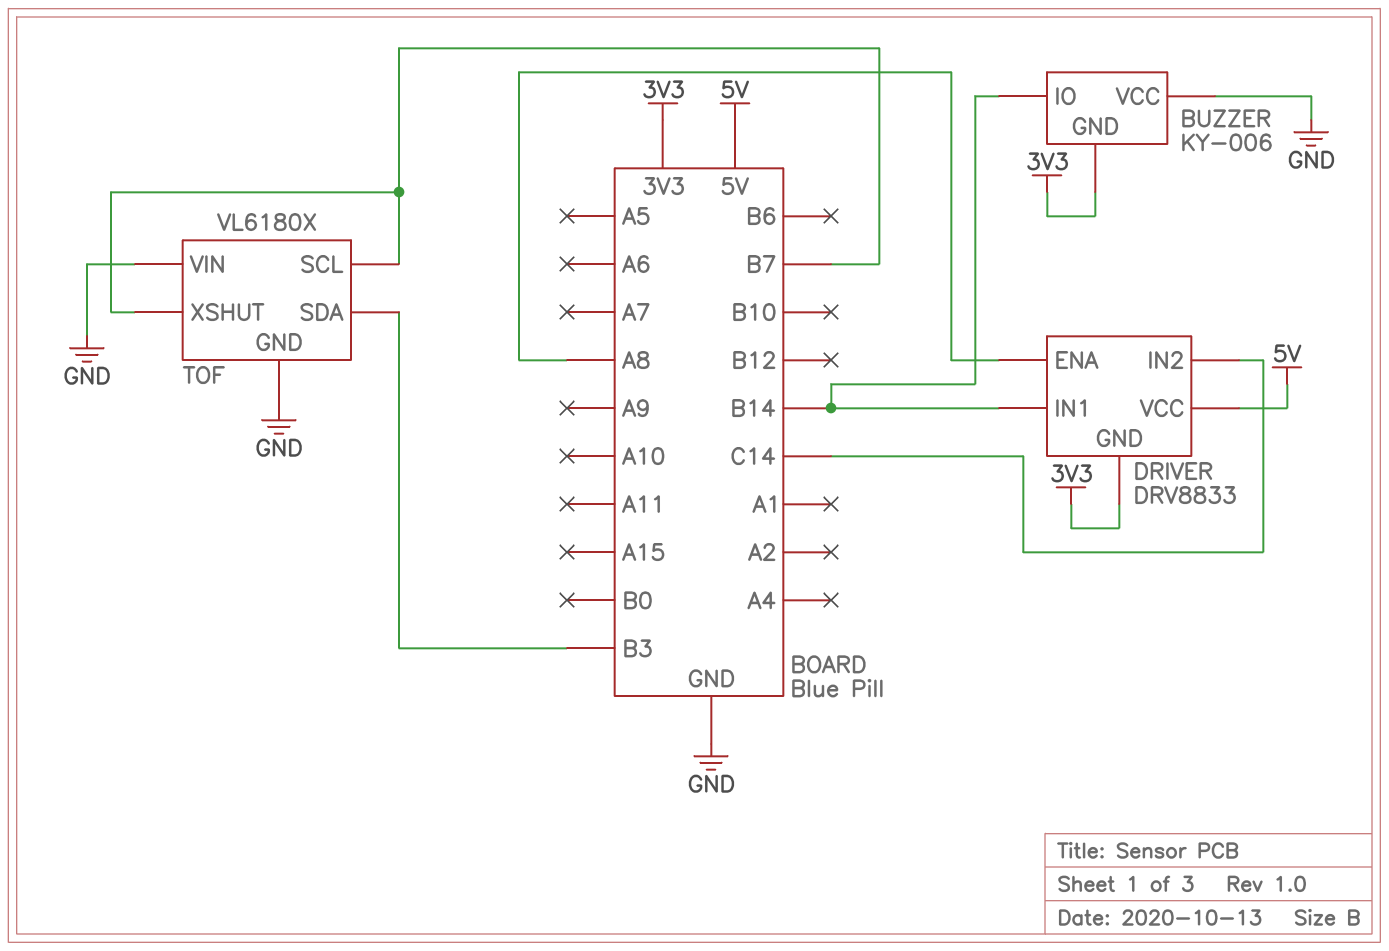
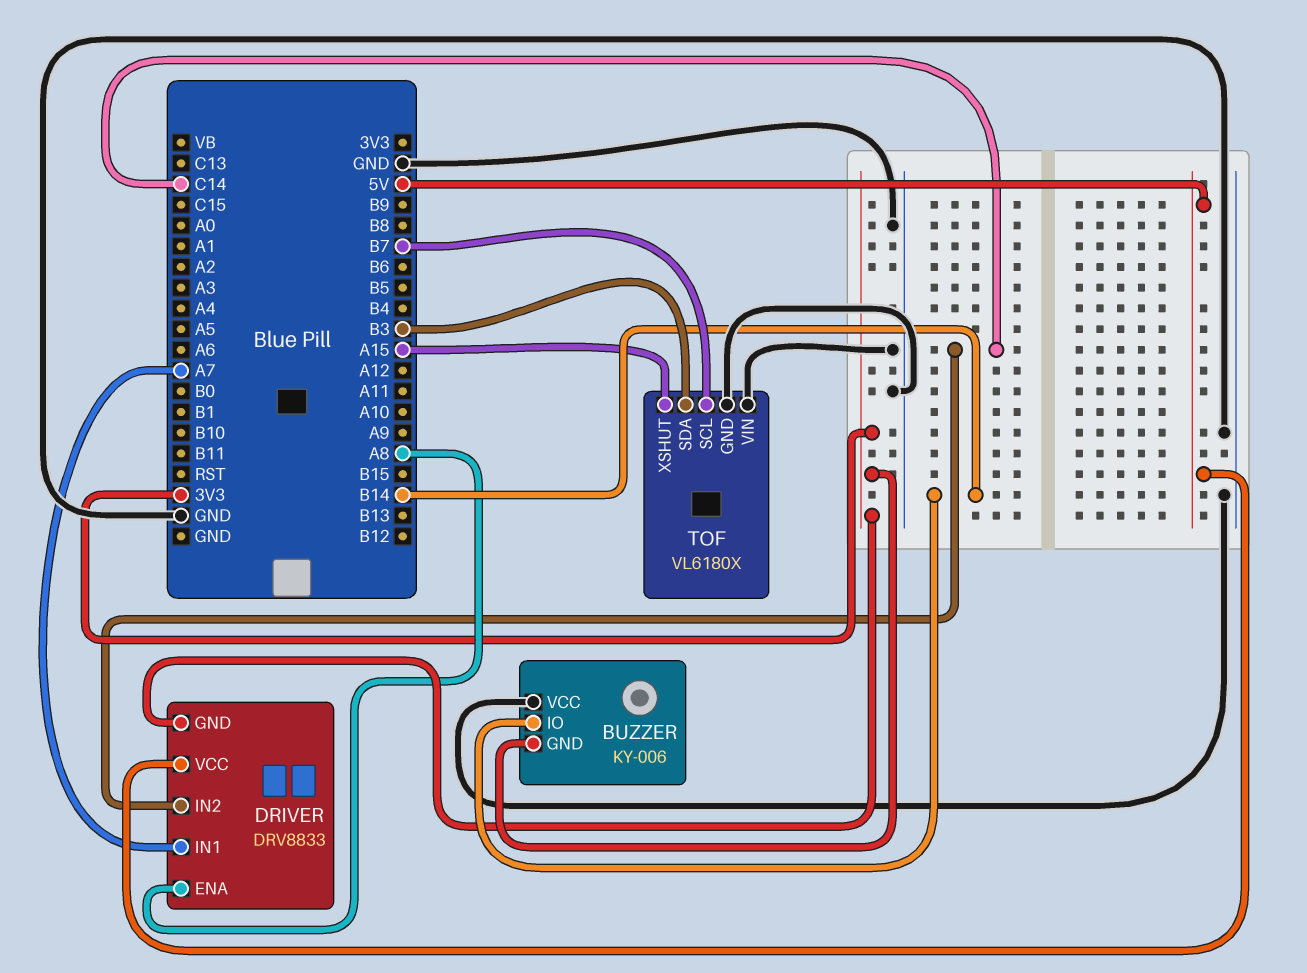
DRIVER pin IN1: B14 -> A7
TOF pin XSHUT: B7 -> A15

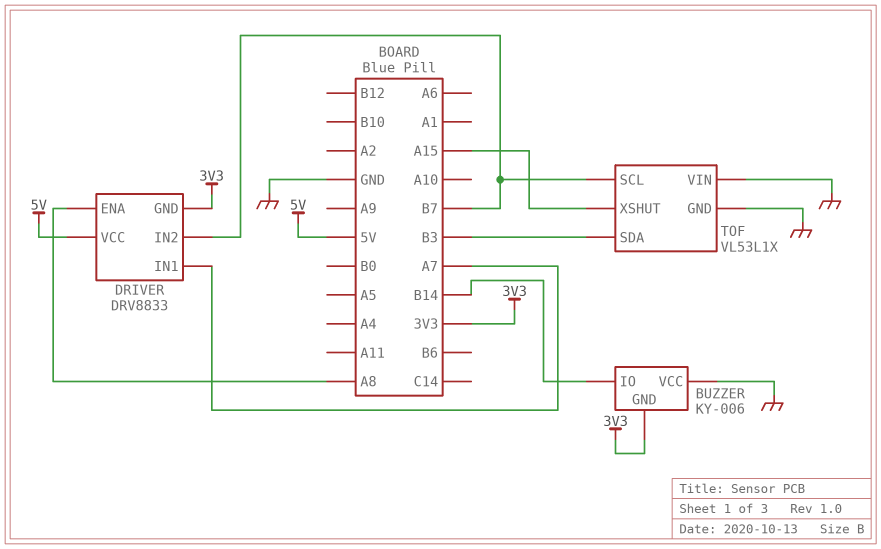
DRIVER pin IN2: C14 -> B7
TOF: VL6180X -> VL53L1X

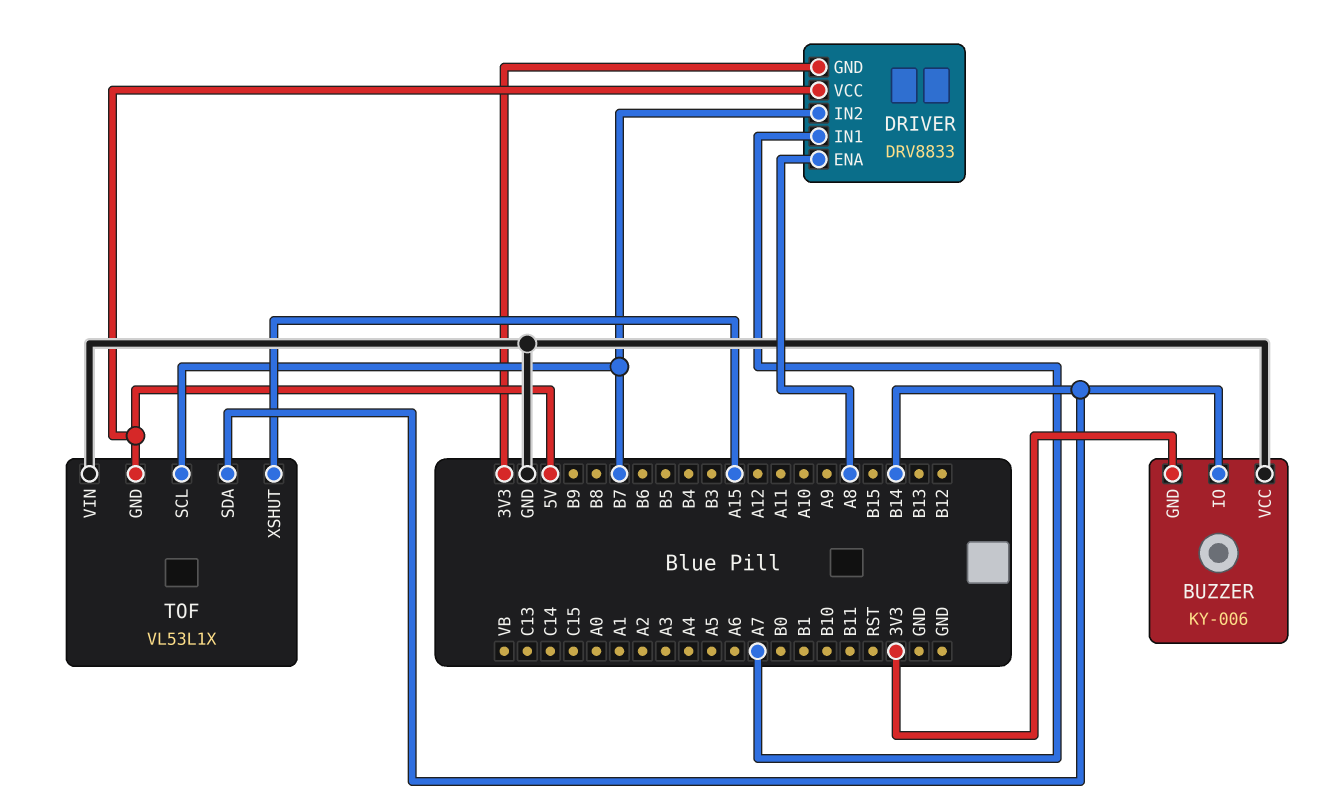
TOF pin GND: GND -> 5V
TOF pin SDA: B3 -> B14

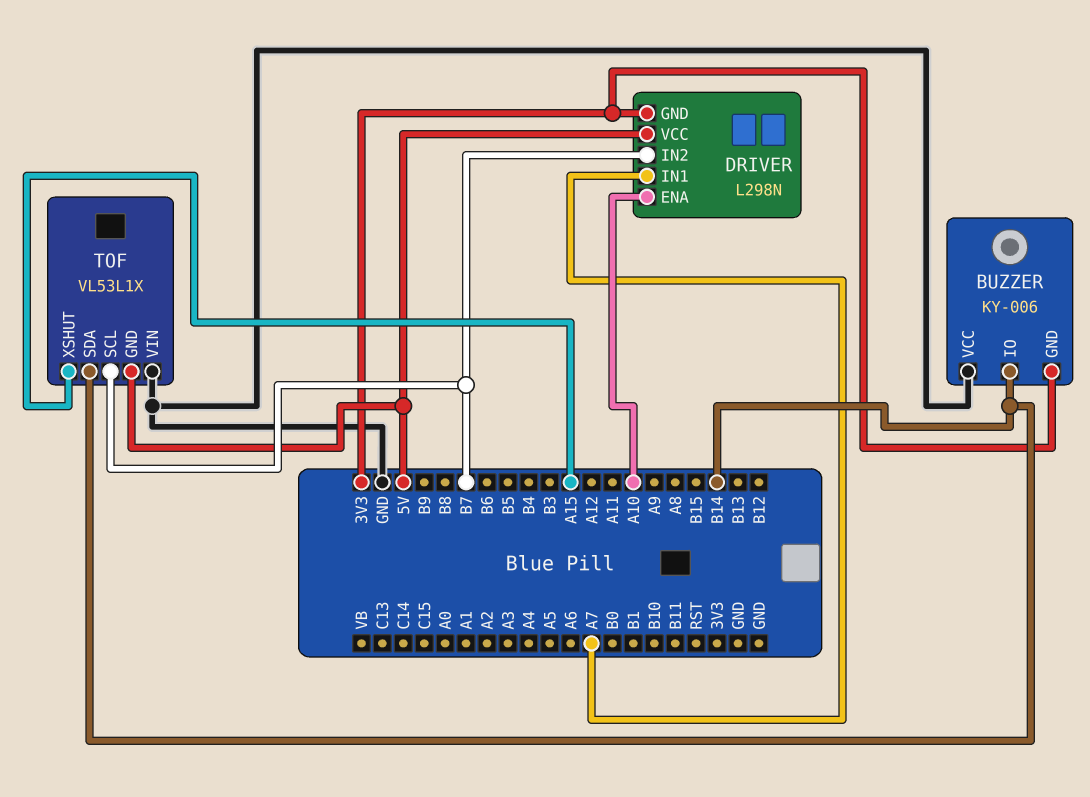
DRIVER: DRV8833 -> L298N
DRIVER pin ENA: A8 -> A10

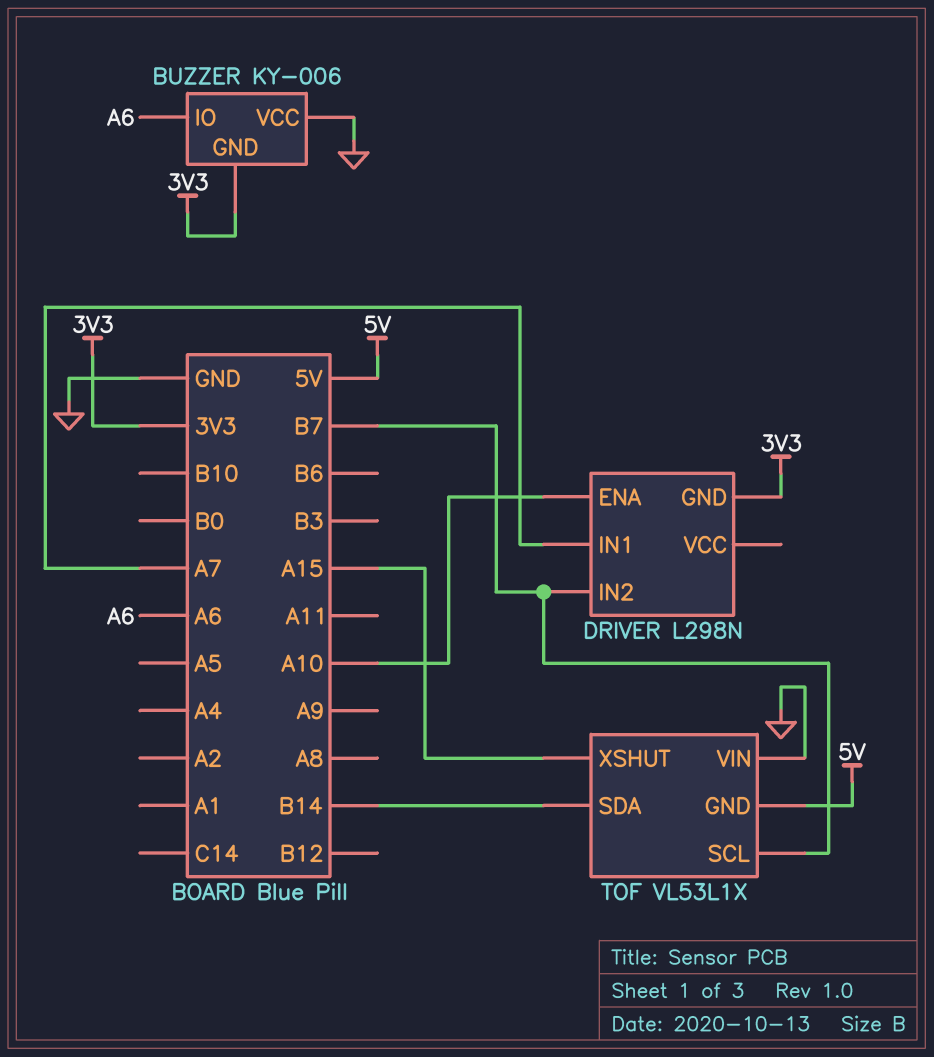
BUZZER pin IO: B14 -> A6
DRIVER pin VCC: 5V -> none

